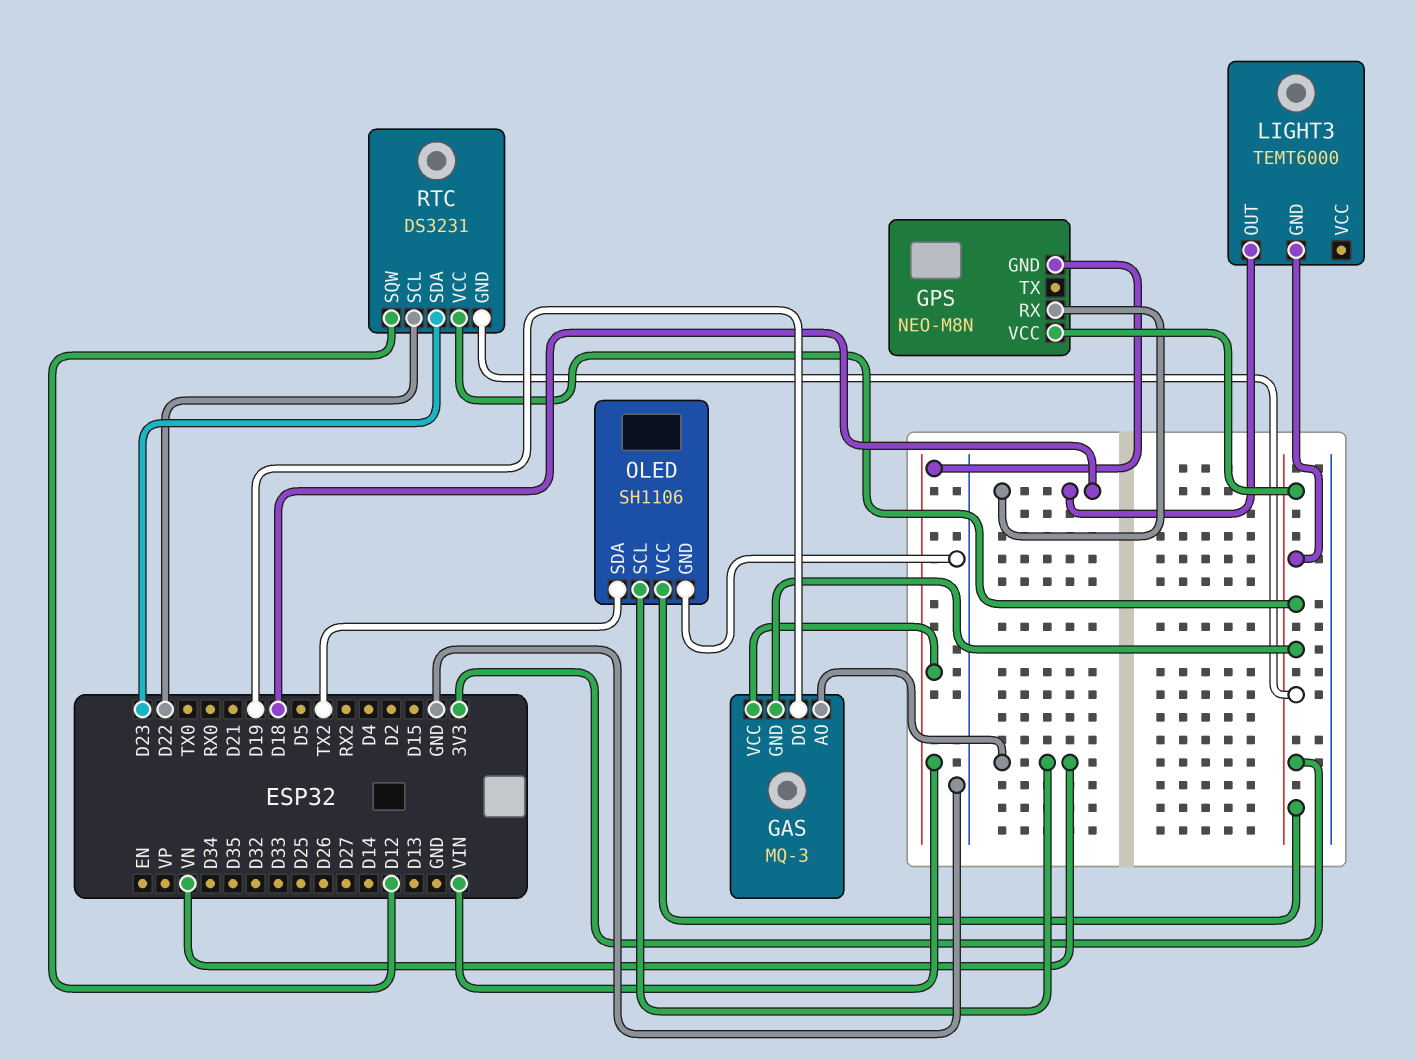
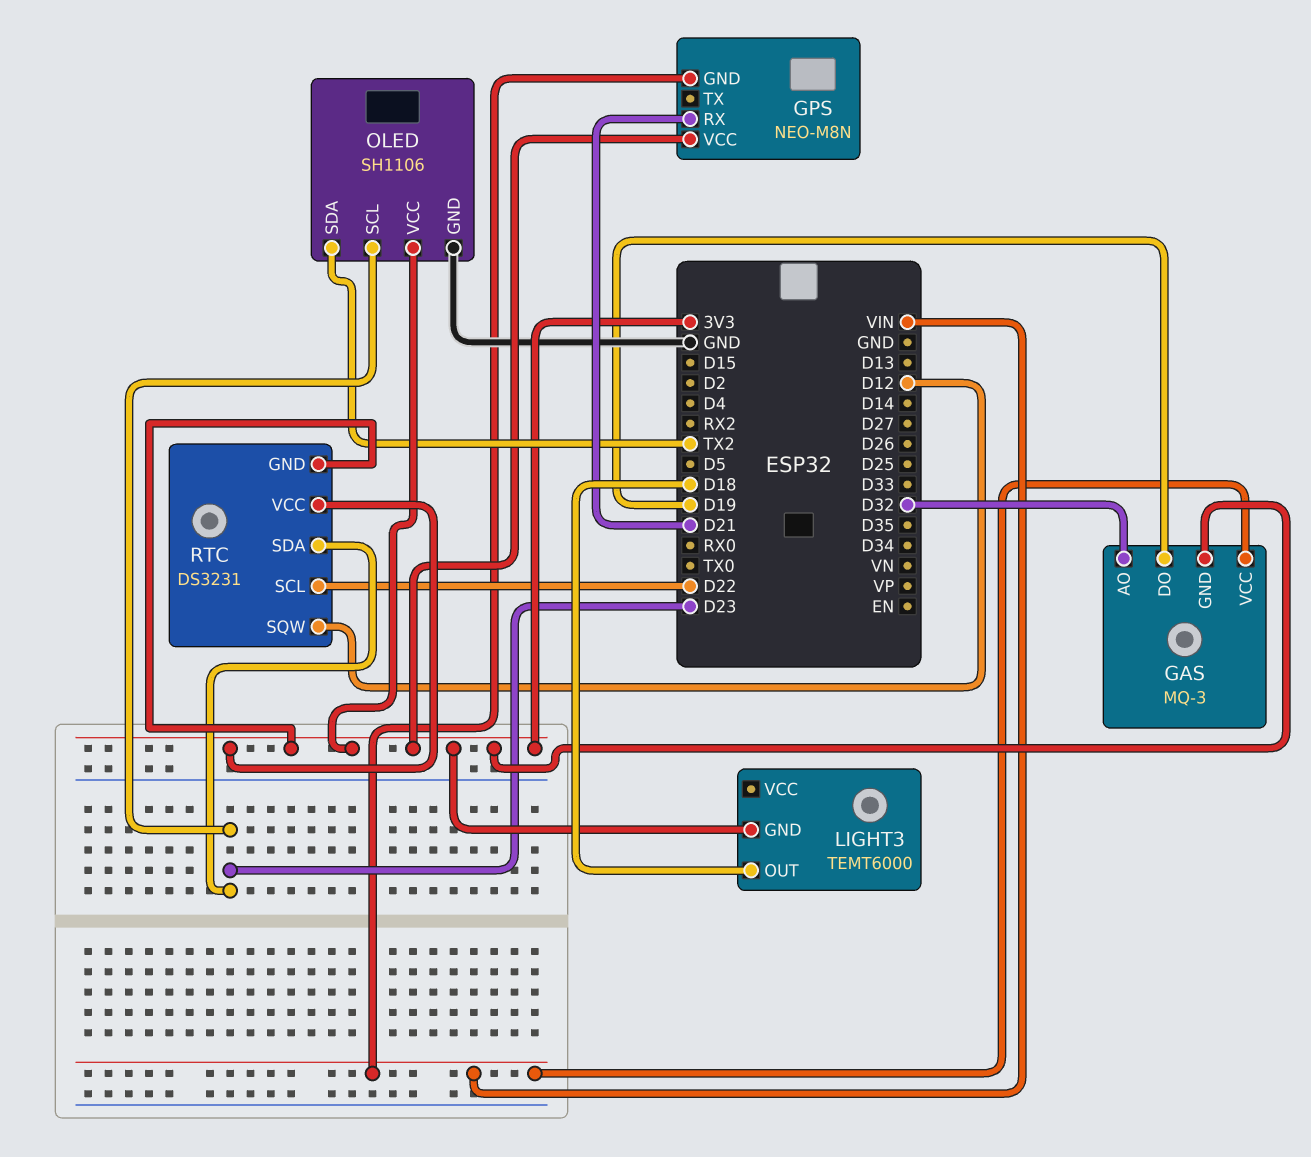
GAS pin AO: VN -> D32
GPS pin RX: D18 -> D21
OLED pin SCL: VN -> D23

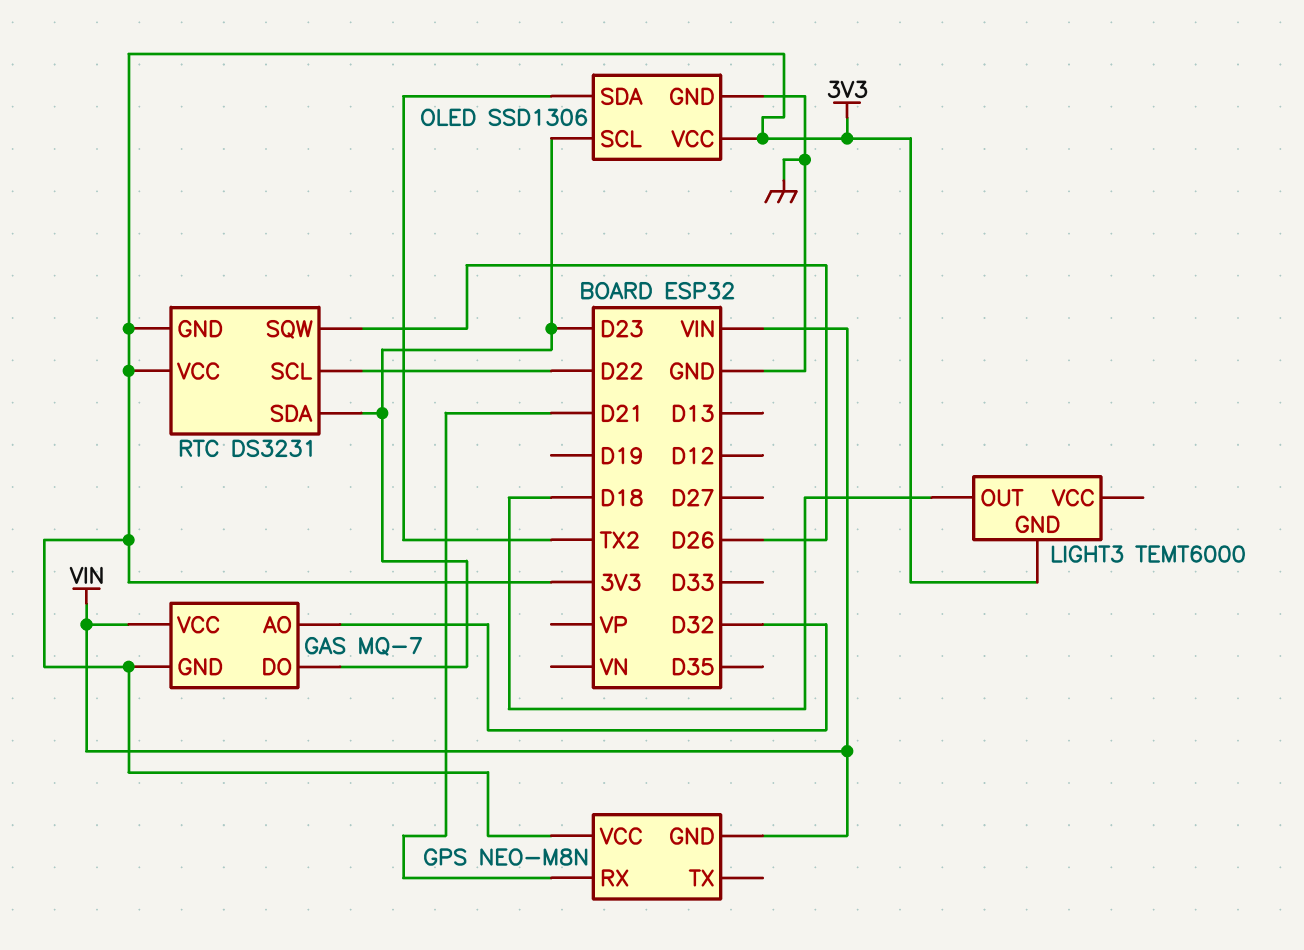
GAS: MQ-3 -> MQ-7
GAS pin DO: D19 -> D23
OLED: SH1106 -> SSD1306
RTC pin SQW: D12 -> D26

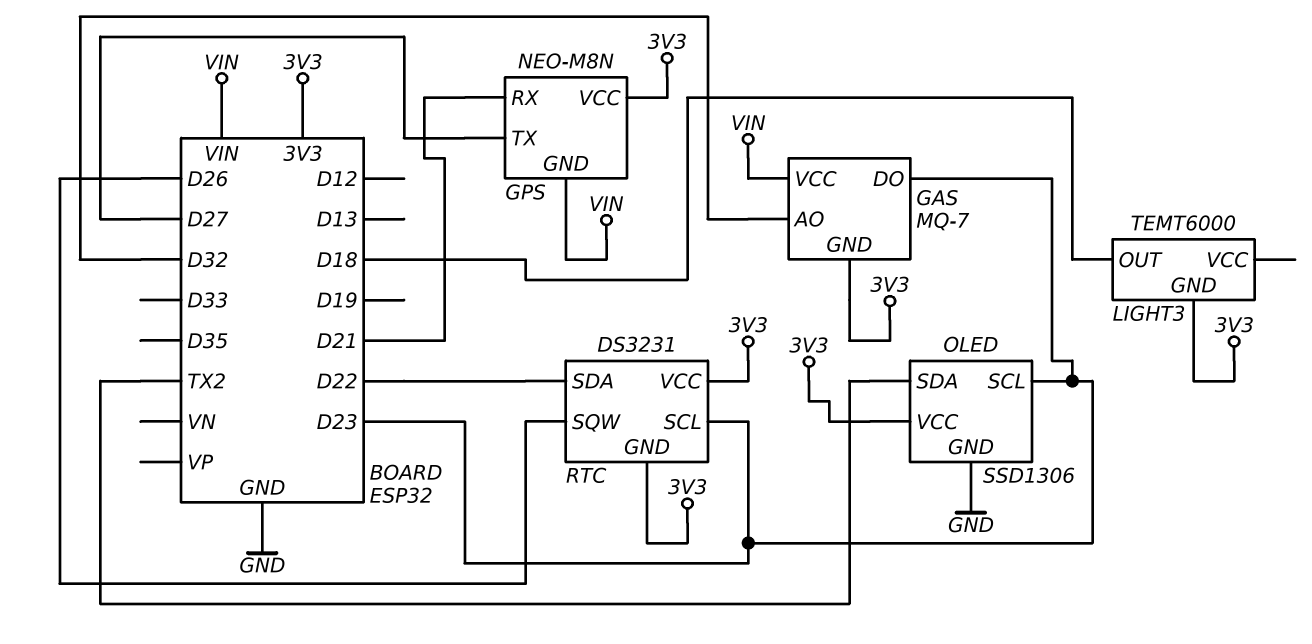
GPS pin TX: none -> D27
RTC pin SCL: D22 -> D23
RTC pin SDA: D23 -> D22

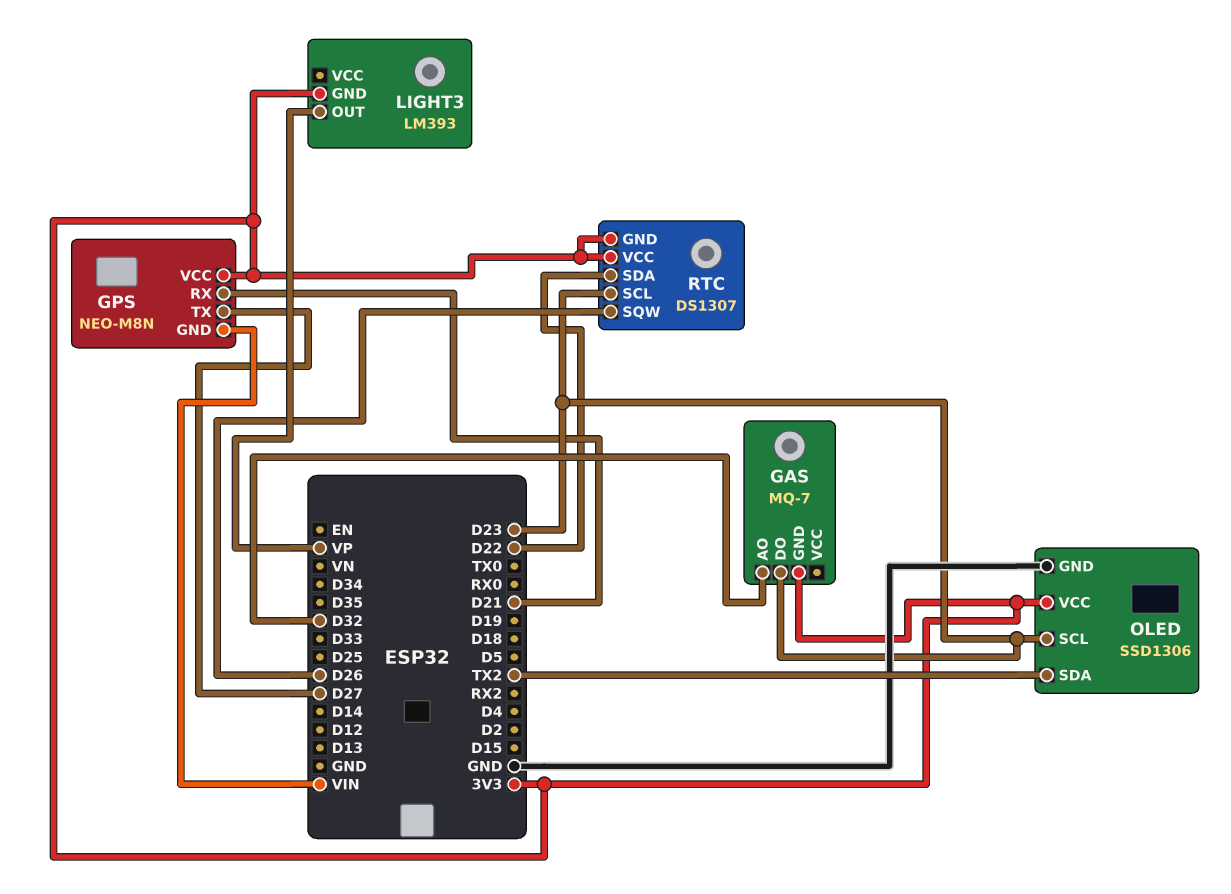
GAS pin VCC: VIN -> none
LIGHT3: TEMT6000 -> LM393
LIGHT3 pin OUT: D18 -> VP
RTC: DS3231 -> DS1307

